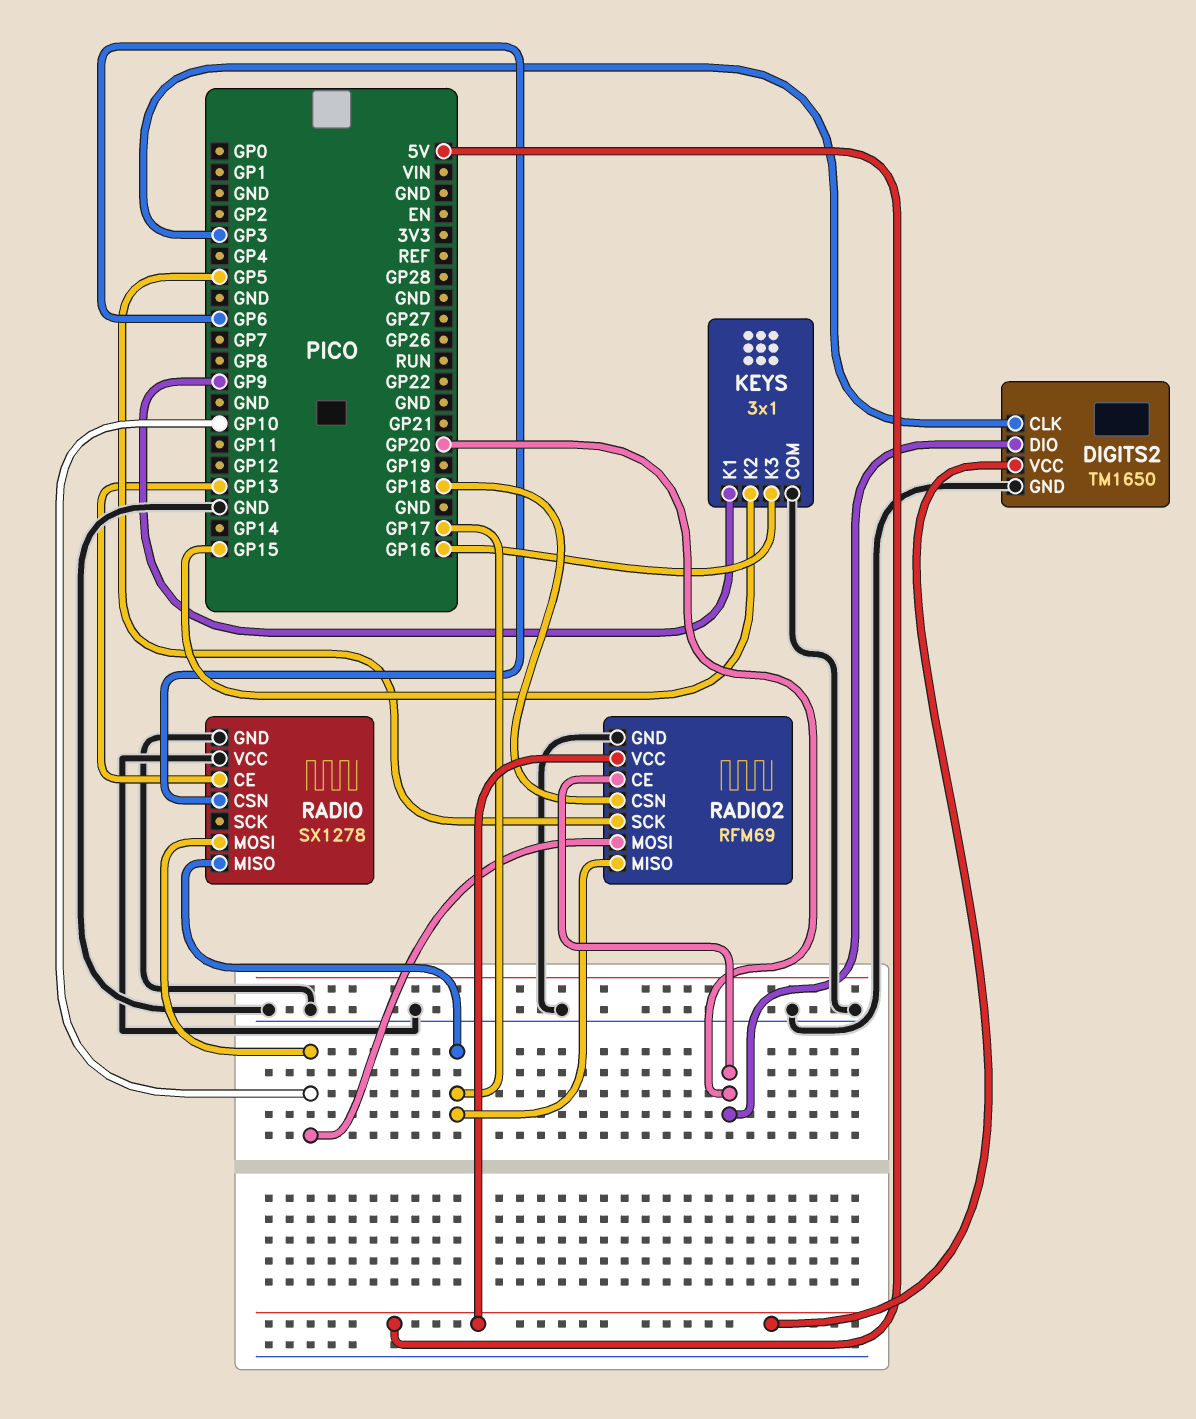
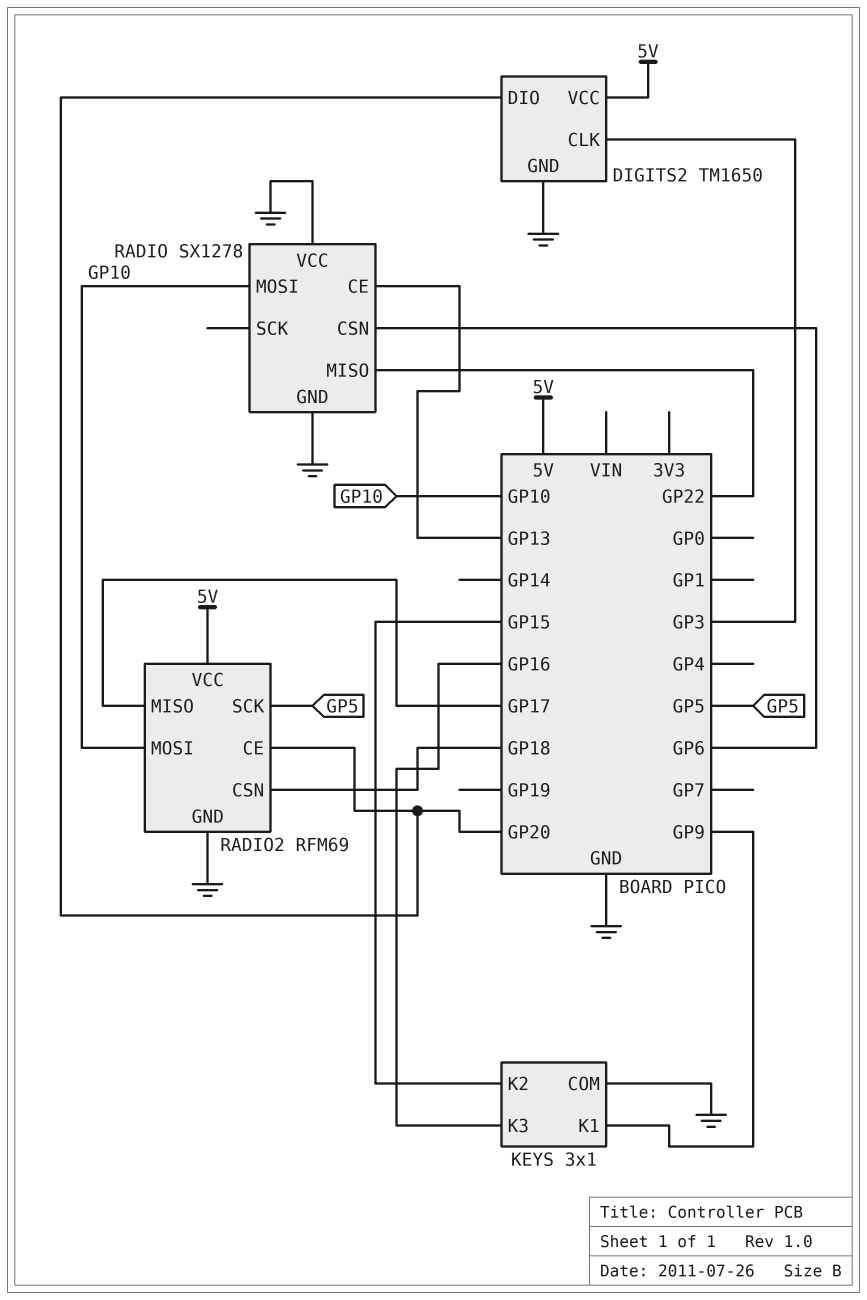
RADIO pin MISO: GP17 -> GP22

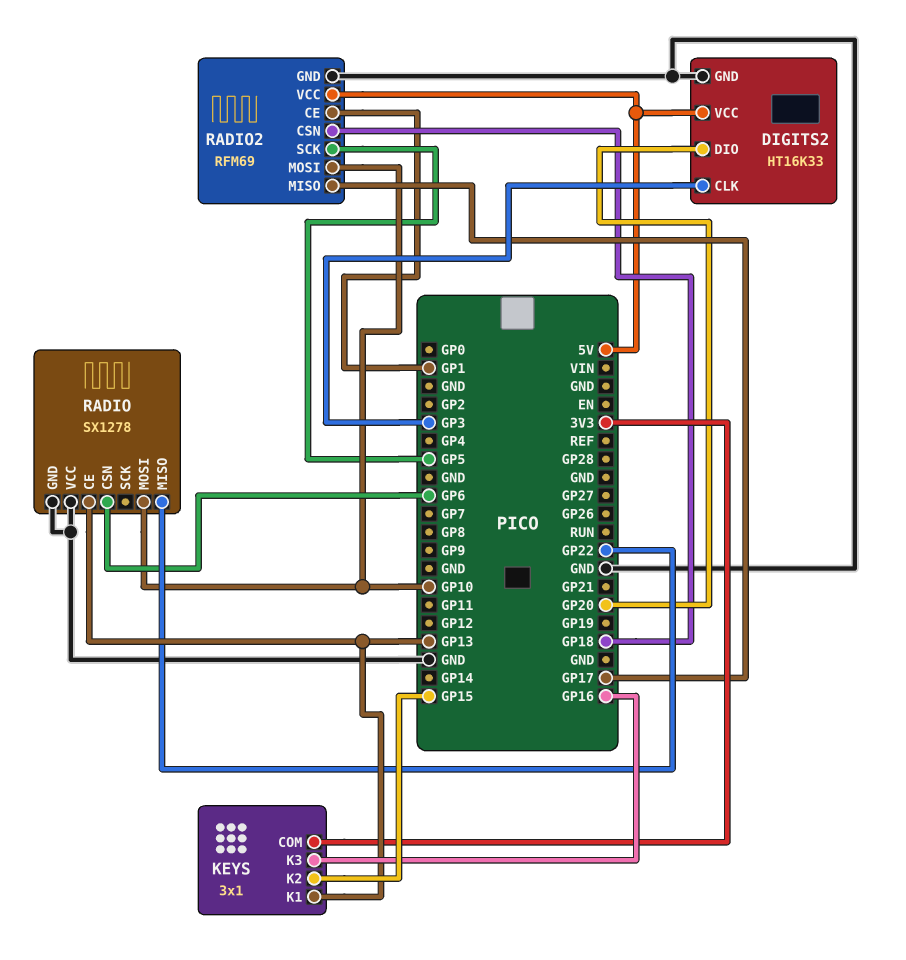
DIGITS2: TM1650 -> HT16K33
KEYS pin COM: GND -> 3V3
KEYS pin K1: GP9 -> GP13
RADIO2 pin CE: GP20 -> GP1

